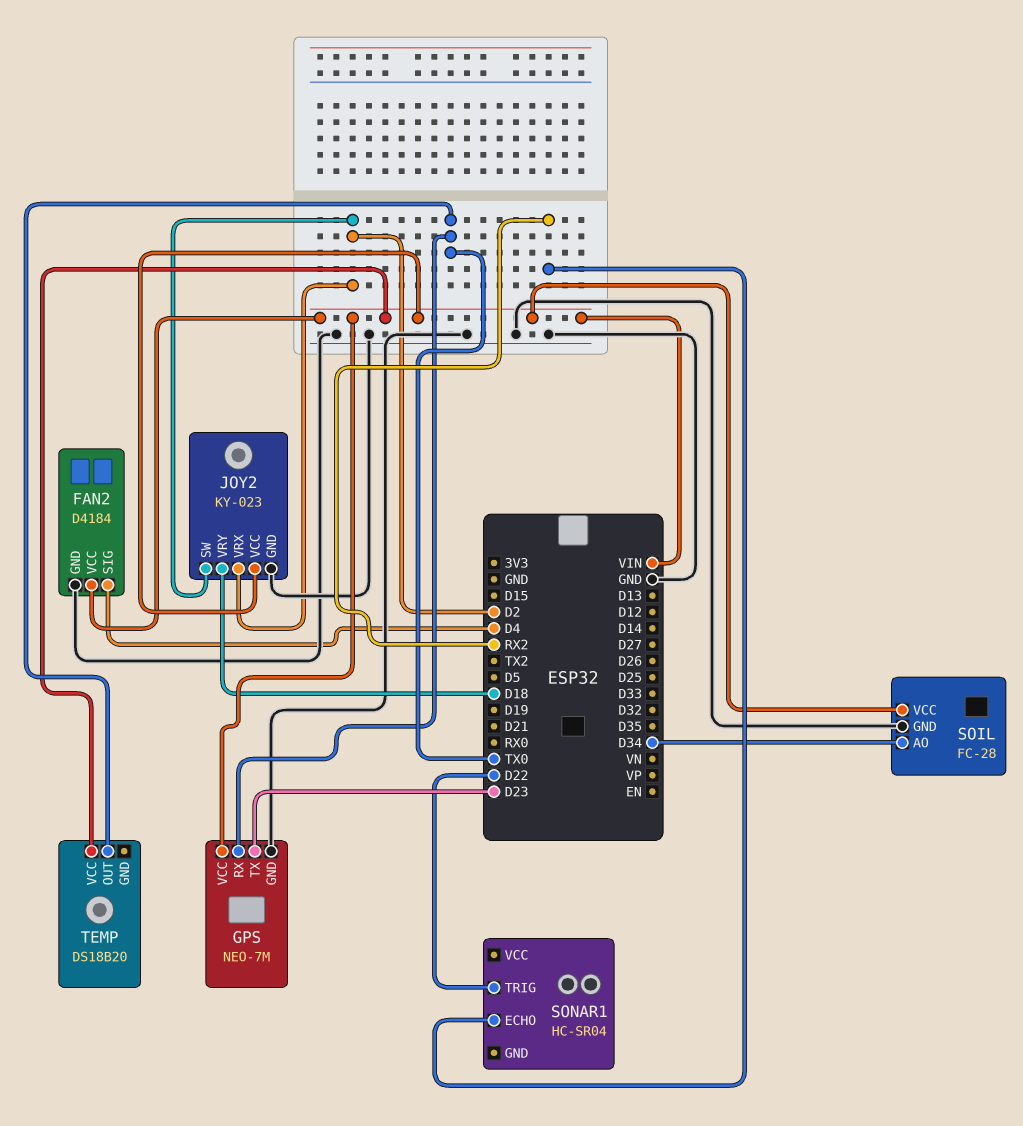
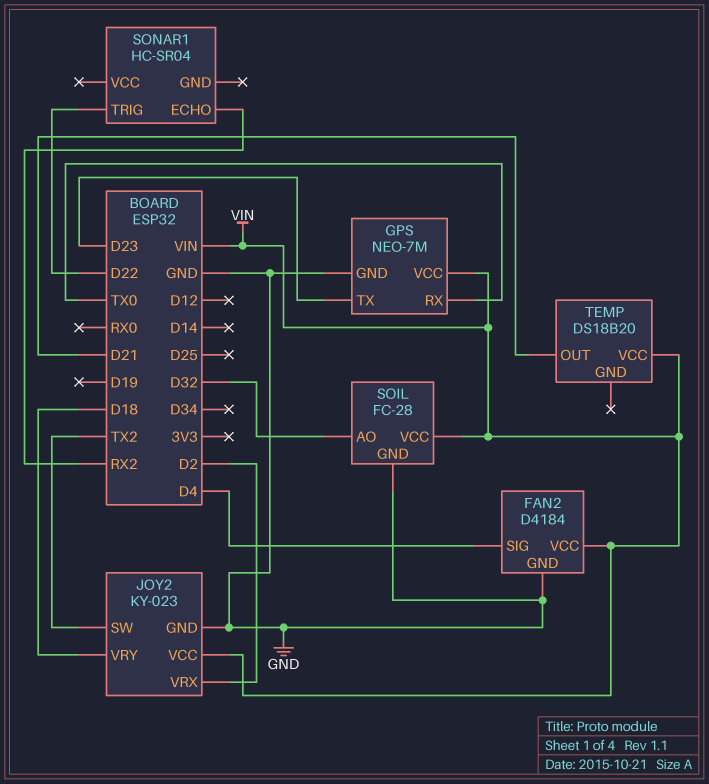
JOY2 pin SW: D2 -> TX2
SOIL pin AO: D34 -> D32
TEMP pin OUT: TX0 -> D21

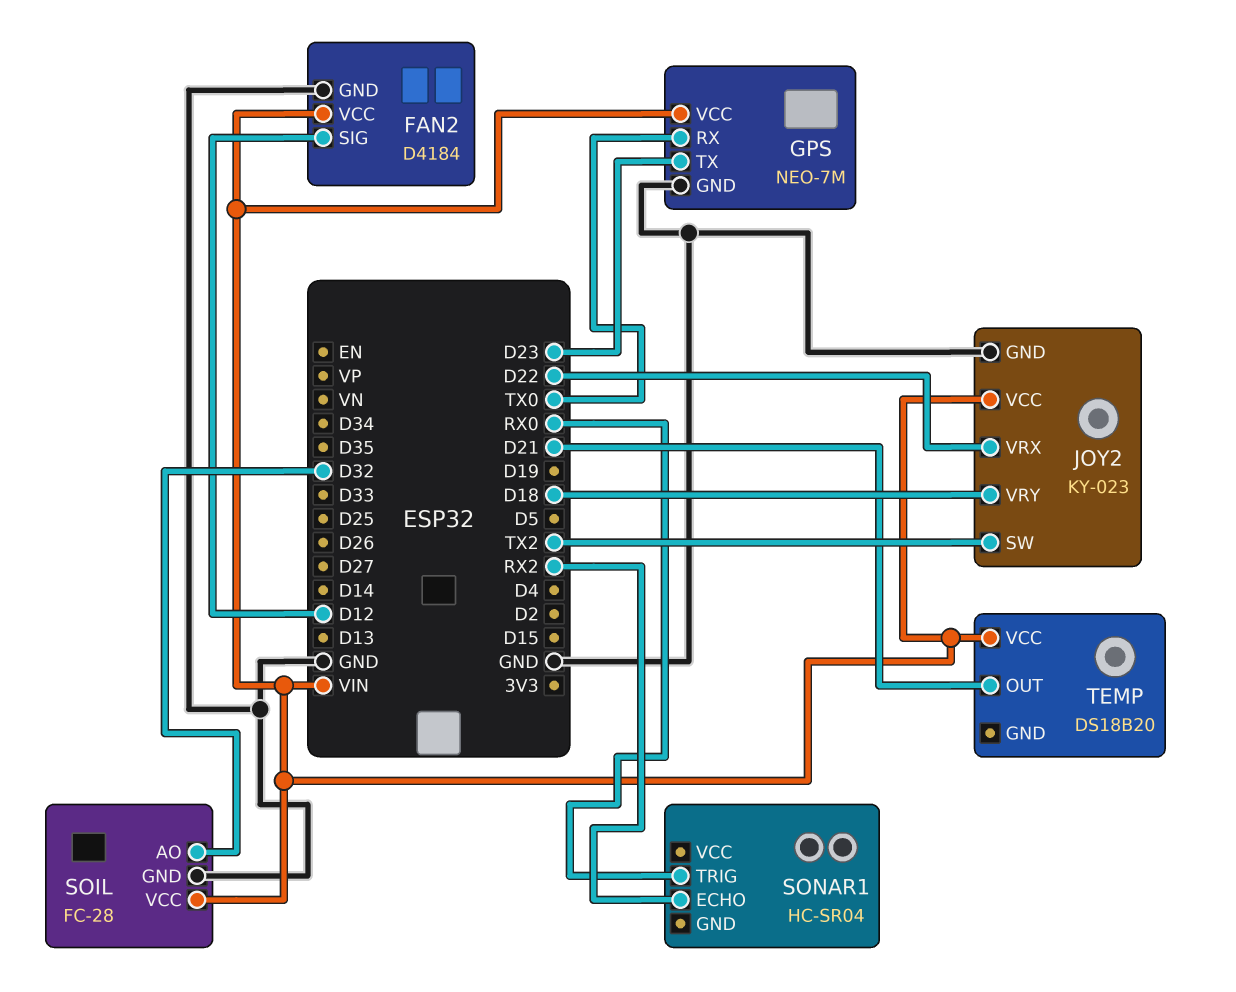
FAN2 pin SIG: D4 -> D12
JOY2 pin VRX: D2 -> D22
SONAR1 pin TRIG: D22 -> RX0

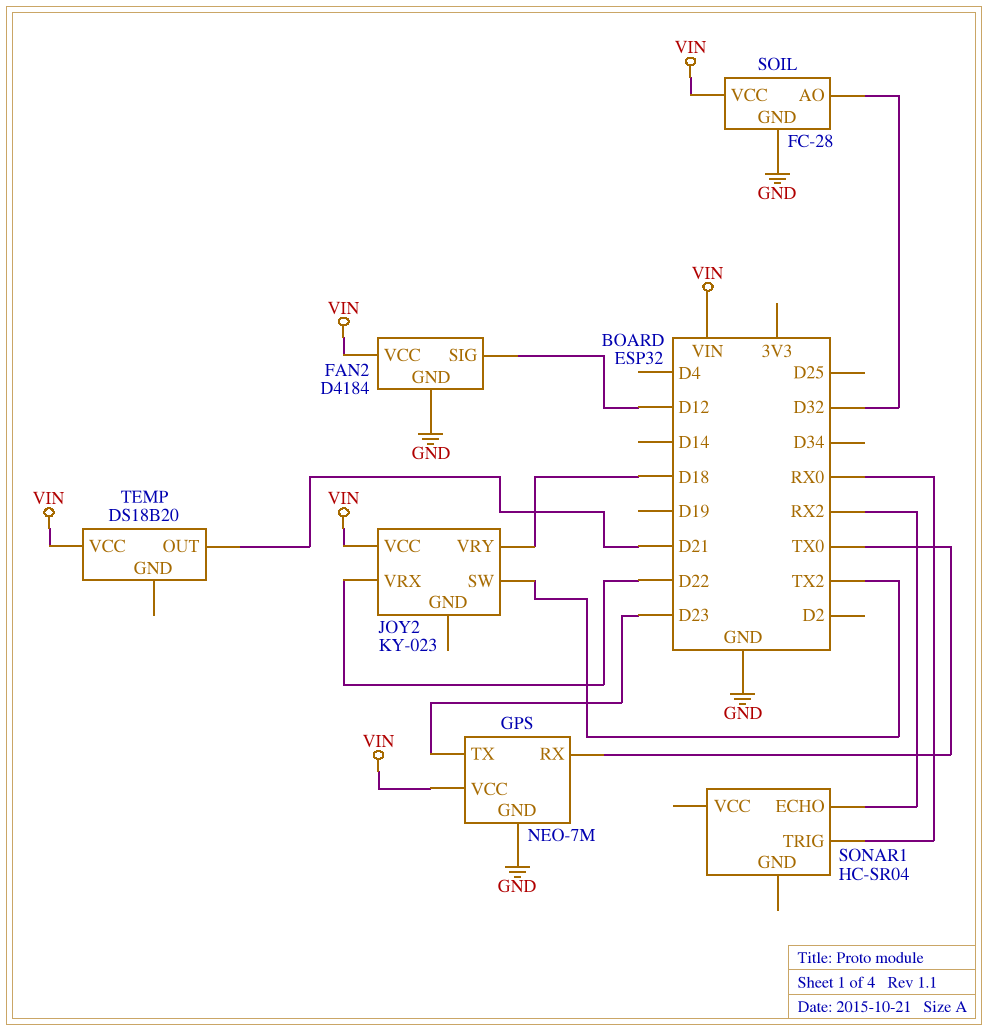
JOY2 pin GND: GND -> none

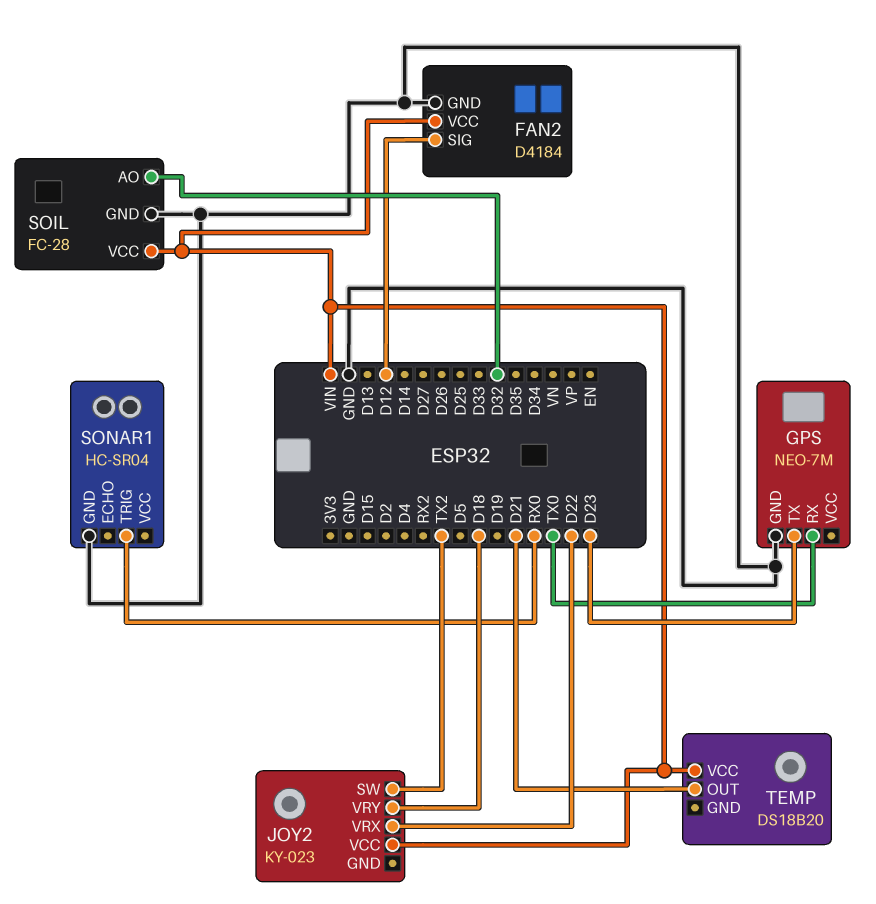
GPS pin VCC: VIN -> none
SONAR1 pin ECHO: RX2 -> none
SONAR1 pin GND: none -> GND

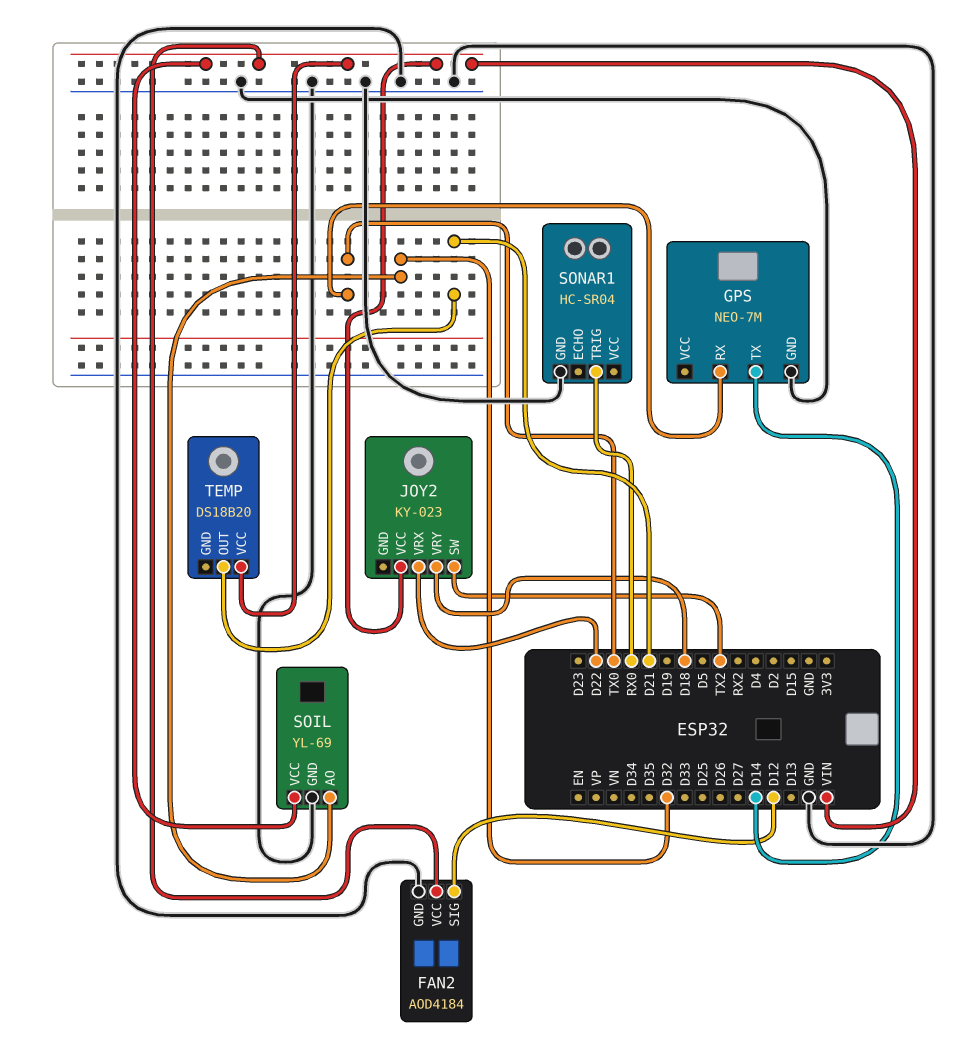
FAN2: D4184 -> AOD4184
GPS pin TX: D23 -> D14
SOIL: FC-28 -> YL-69

